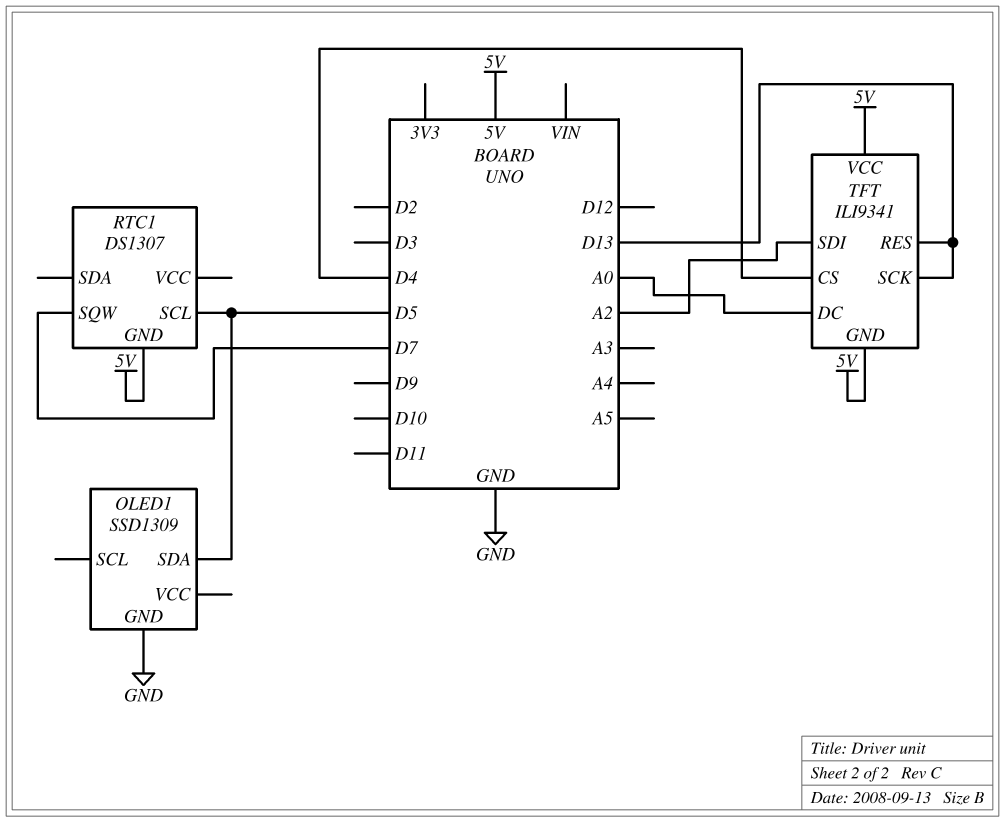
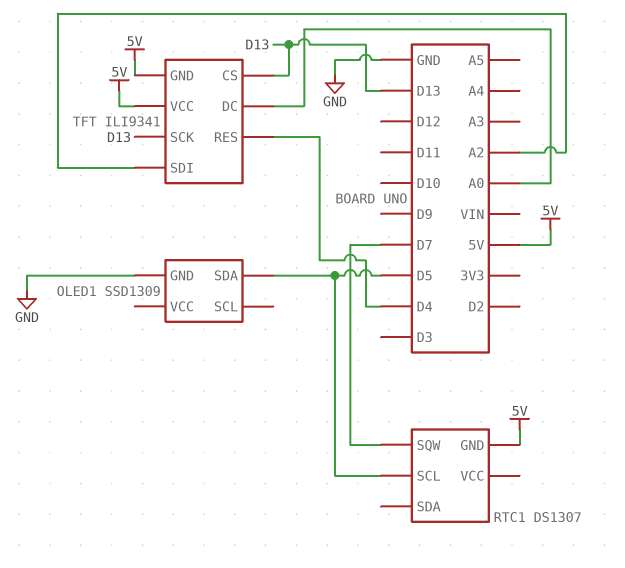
TFT pin CS: D4 -> D13
TFT pin RES: D13 -> D4

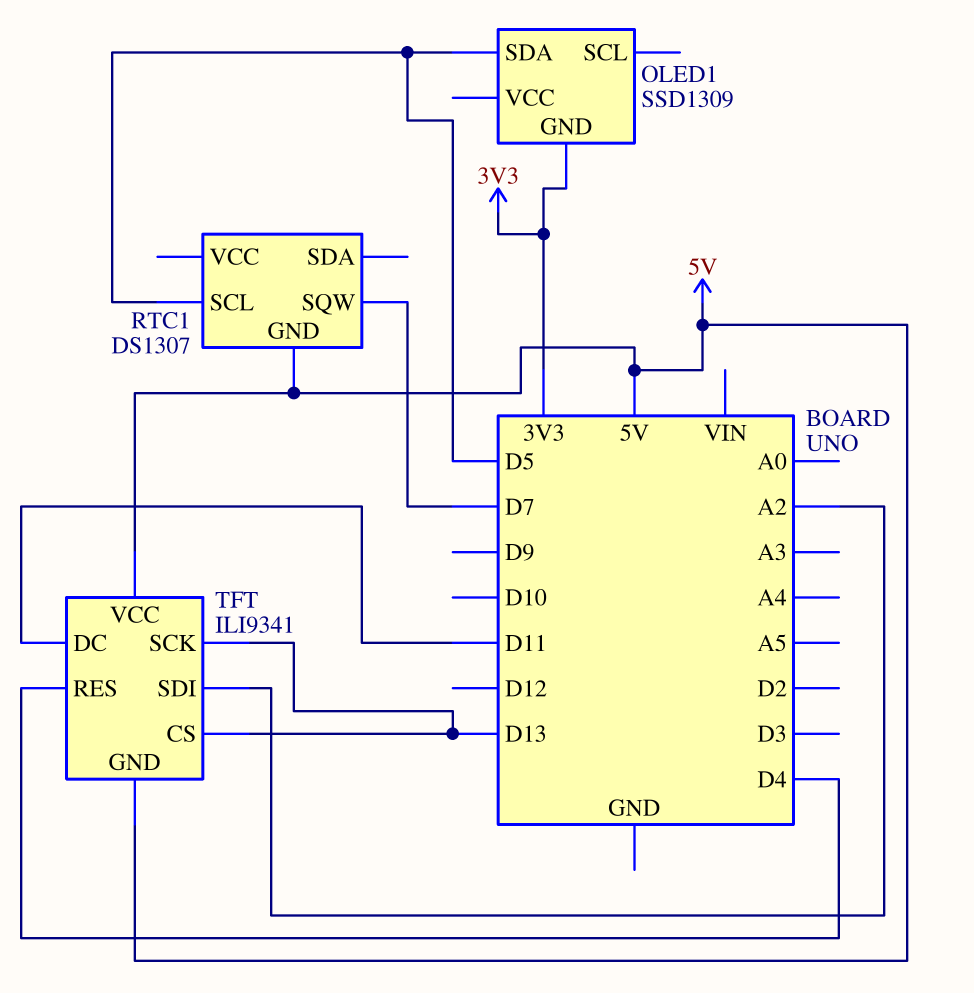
OLED1 pin GND: GND -> 3V3
TFT pin DC: A0 -> D11

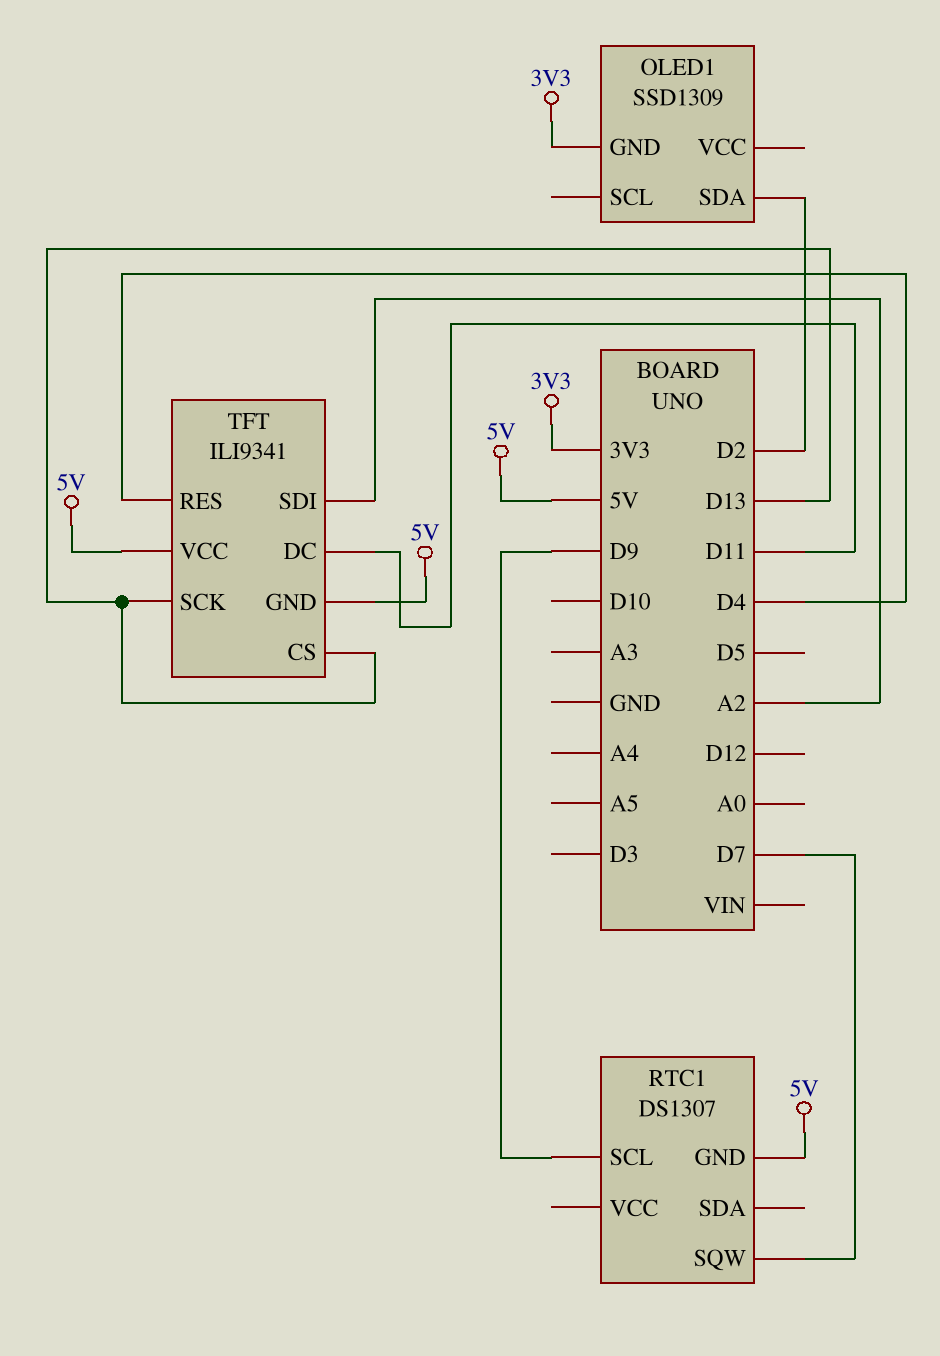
OLED1 pin SDA: D5 -> D2
RTC1 pin SCL: D5 -> D9

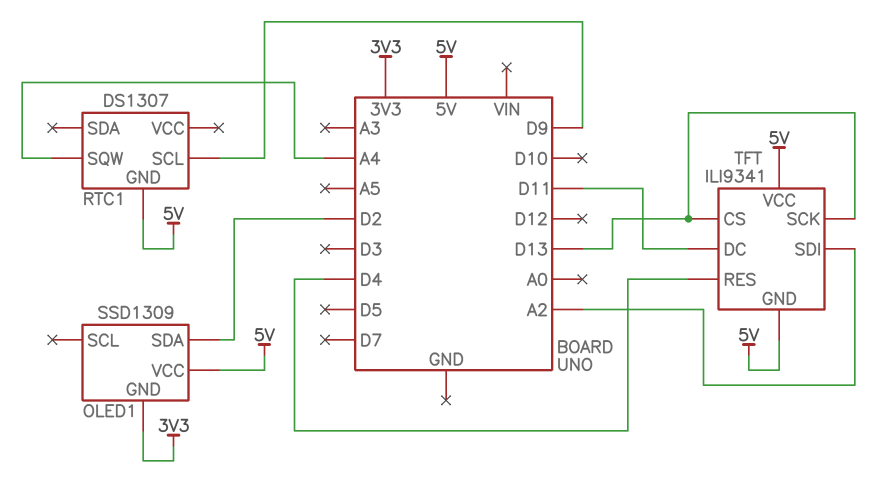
OLED1 pin VCC: none -> 5V
RTC1 pin SQW: D7 -> A4

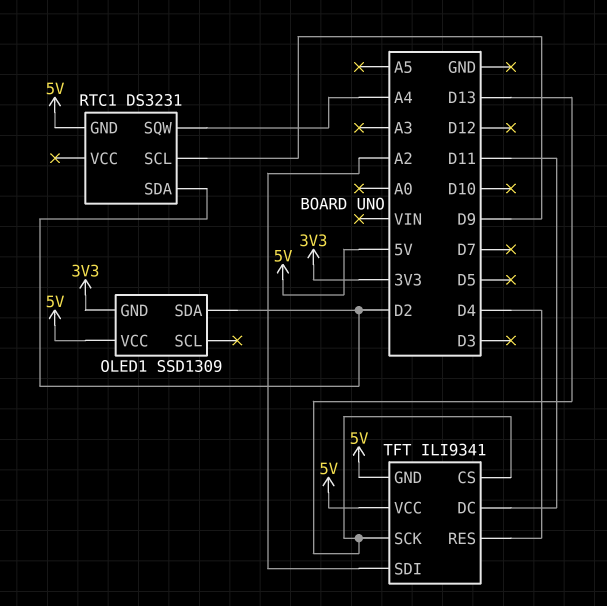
RTC1: DS1307 -> DS3231
RTC1 pin SDA: none -> D2

